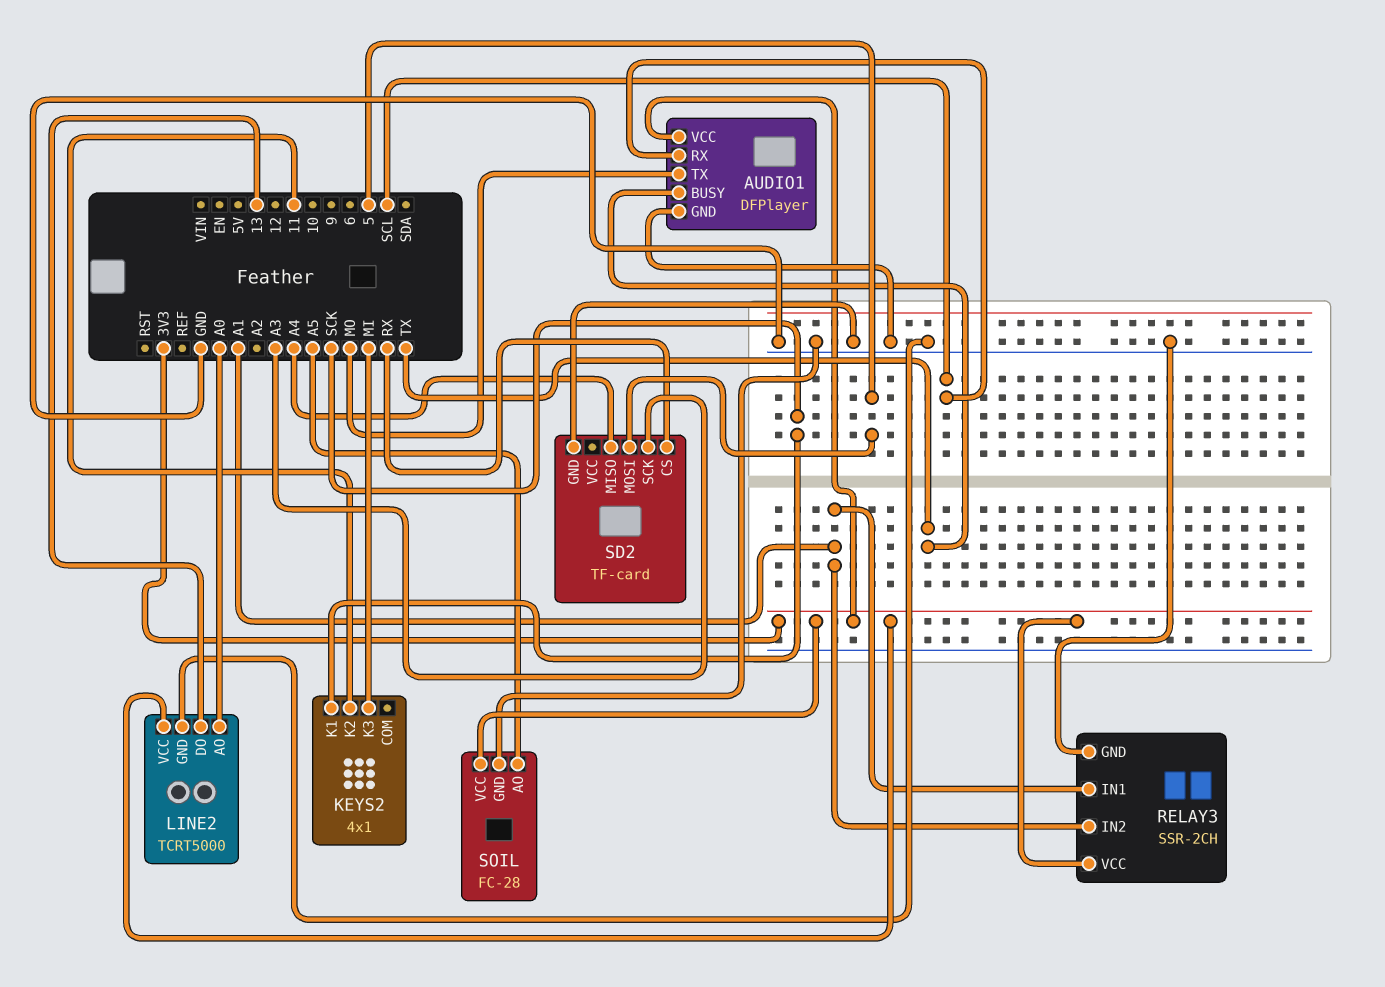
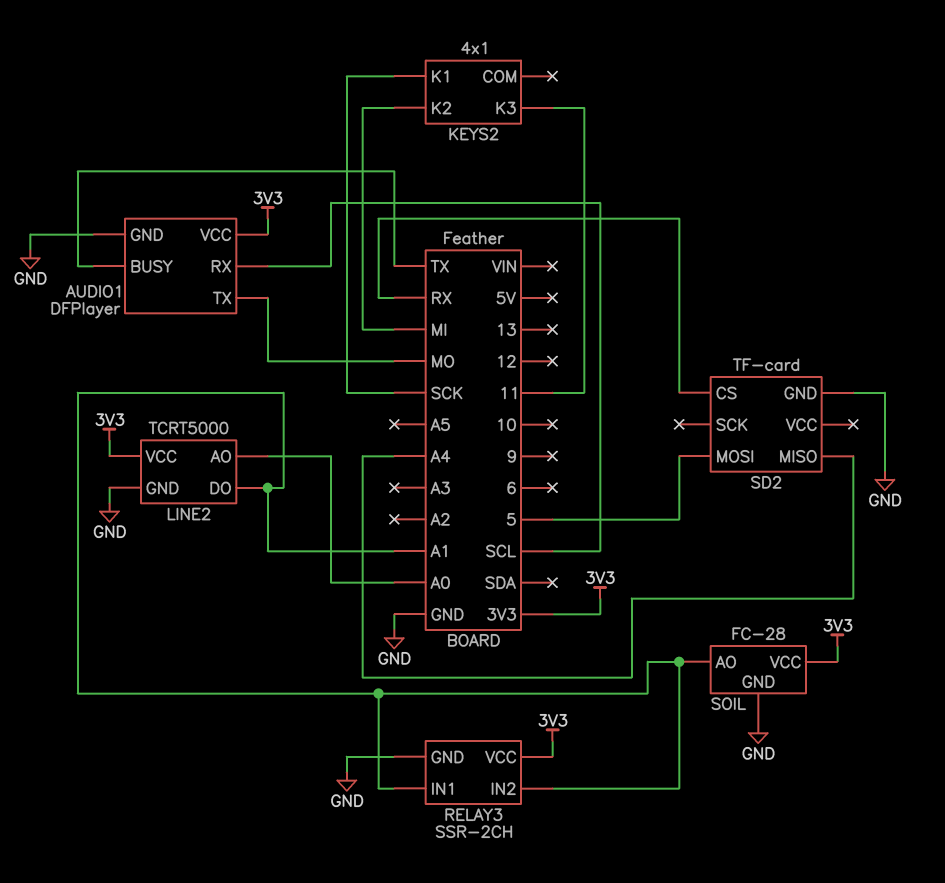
KEYS2 pin K2: 11 -> MI
KEYS2 pin K3: MI -> 11
LINE2 pin DO: 13 -> A1
SD2 pin SCK: A3 -> none
SOIL pin AO: A5 -> A1

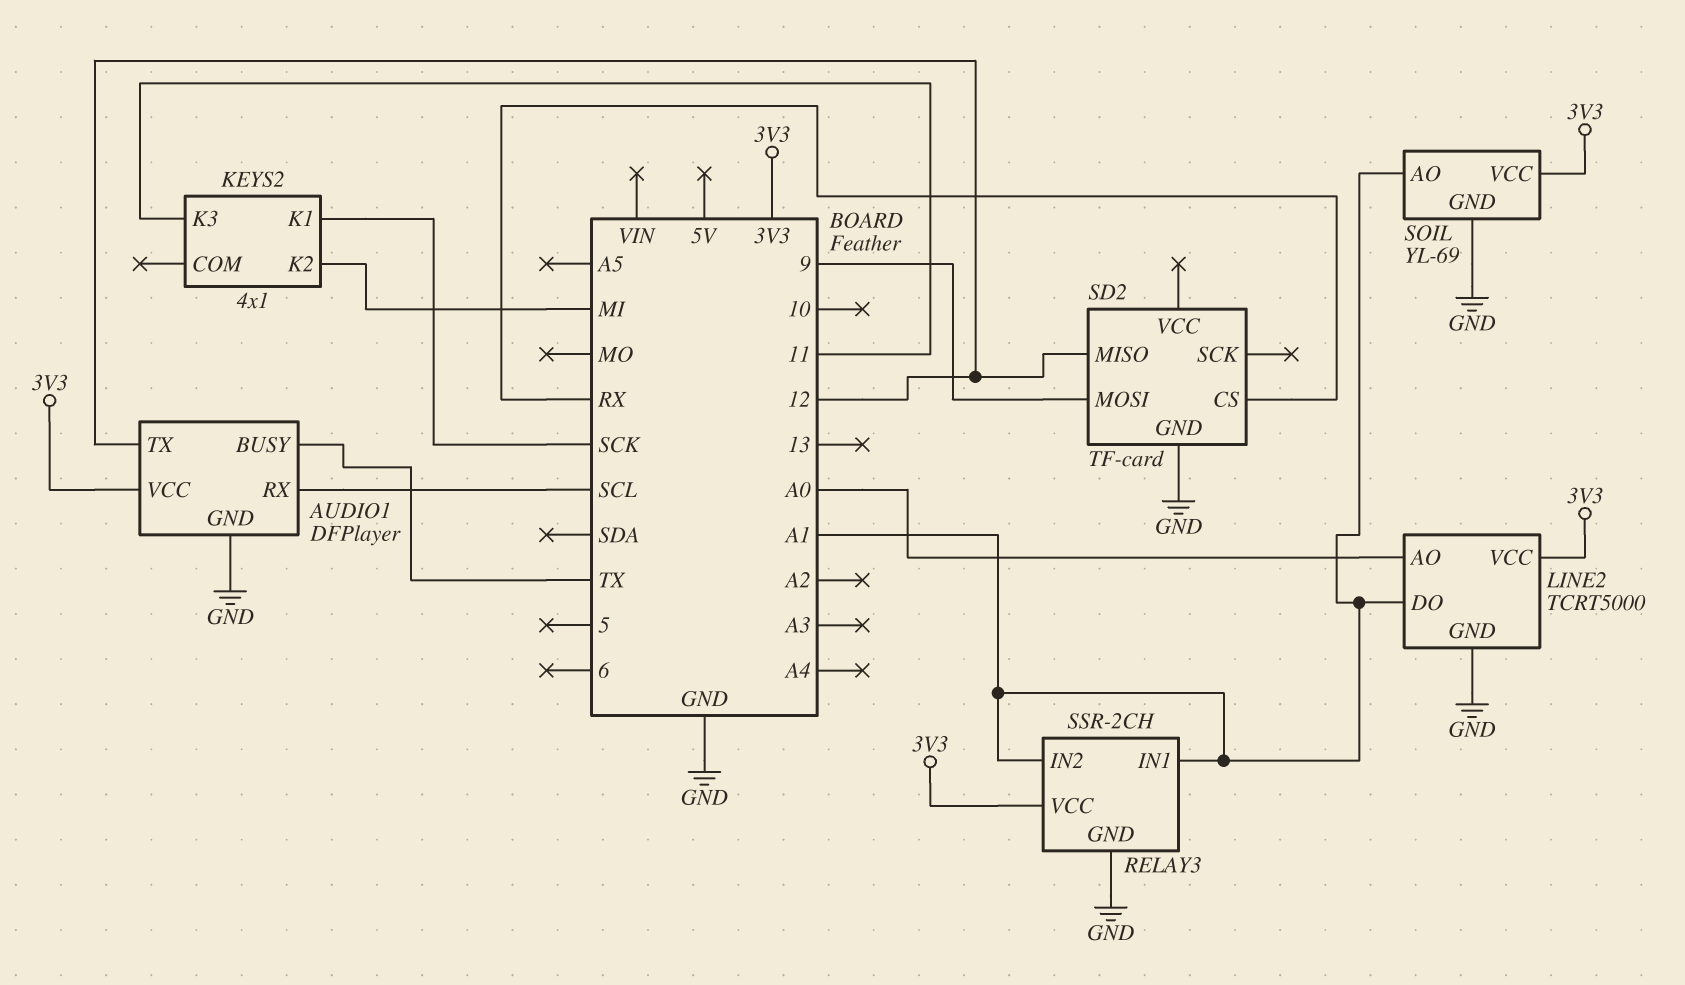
AUDIO1 pin TX: MO -> 12
SD2 pin MISO: A4 -> 12
SD2 pin MOSI: 5 -> 9
SOIL: FC-28 -> YL-69

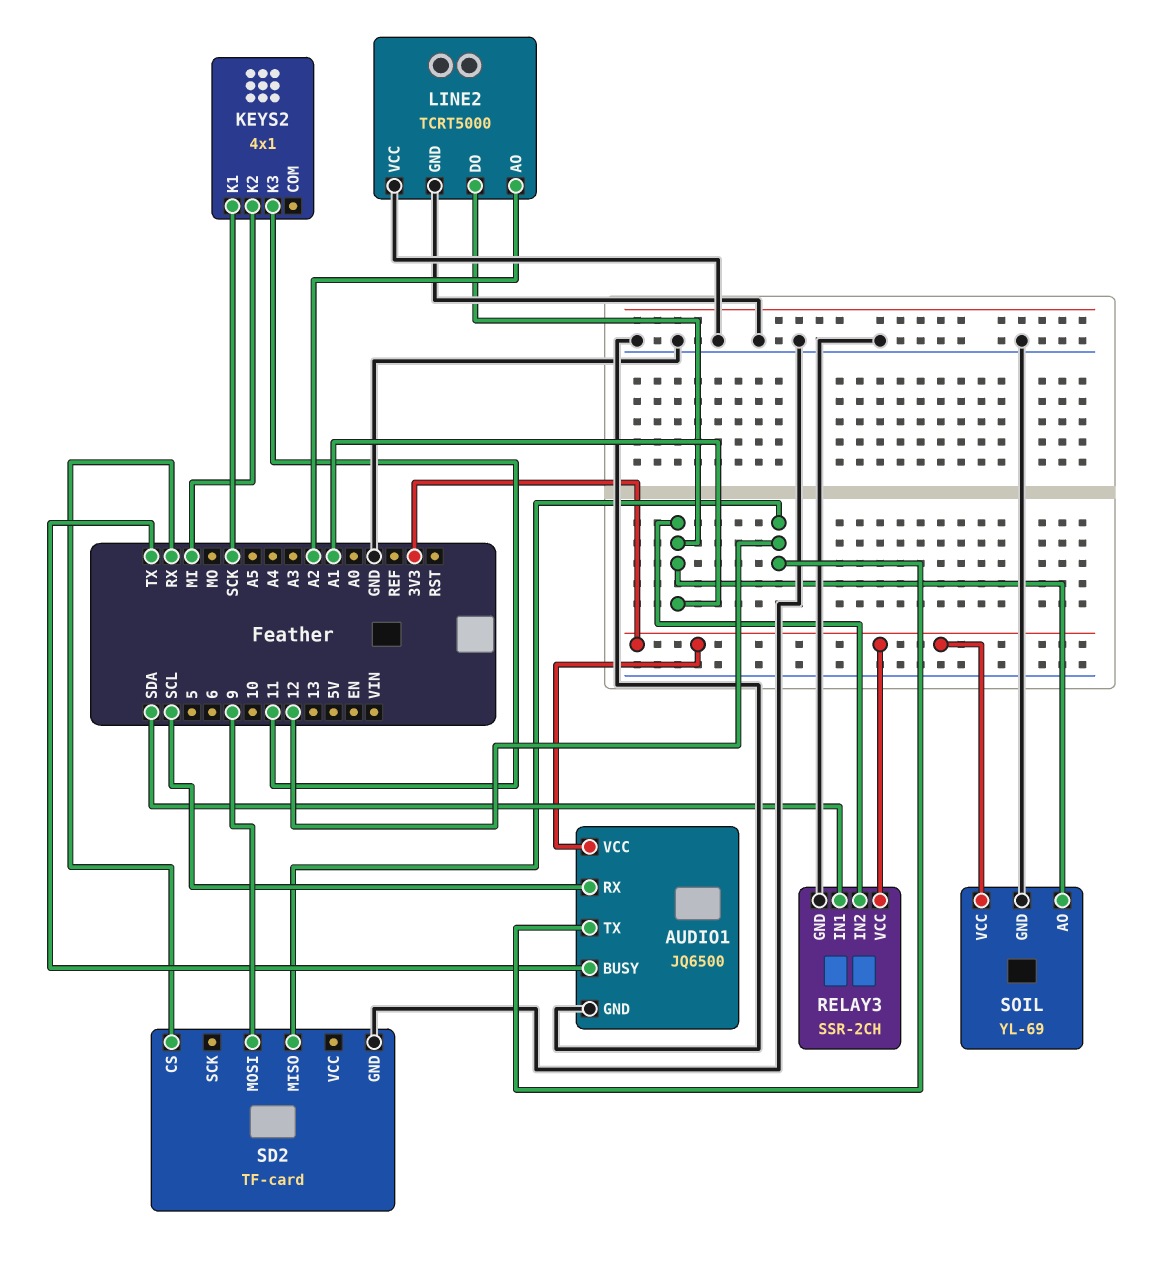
AUDIO1: DFPlayer -> JQ6500
LINE2 pin AO: A0 -> A2
LINE2 pin VCC: 3V3 -> GND
RELAY3 pin IN1: A1 -> SDA

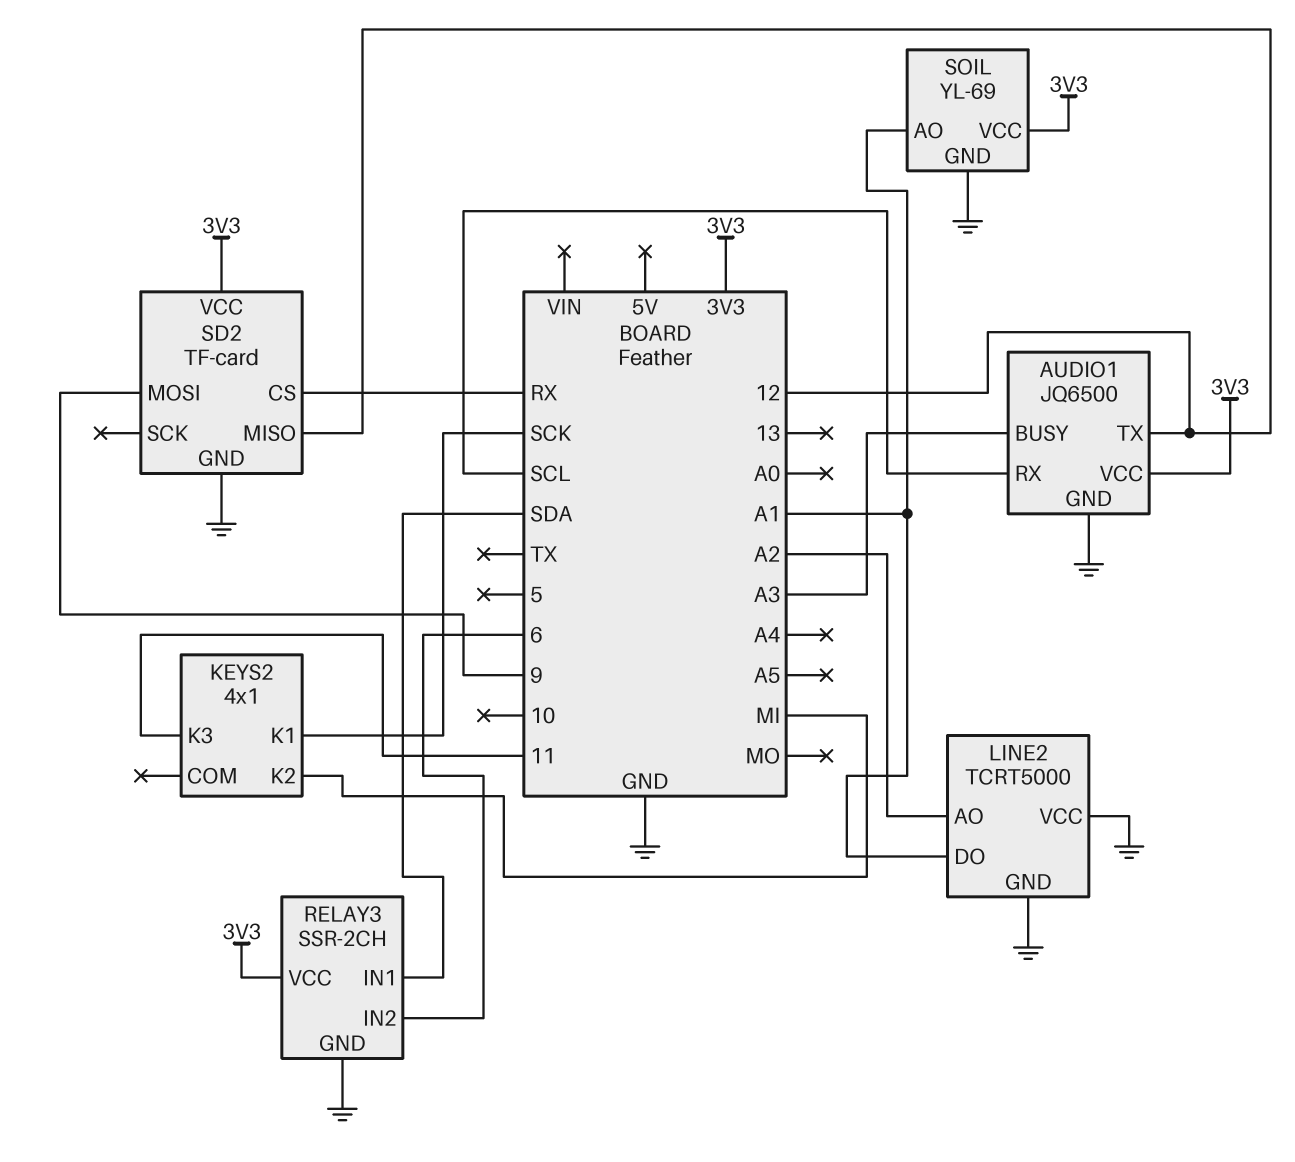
AUDIO1 pin BUSY: TX -> A3
RELAY3 pin IN2: A1 -> 6
SD2 pin VCC: none -> 3V3

